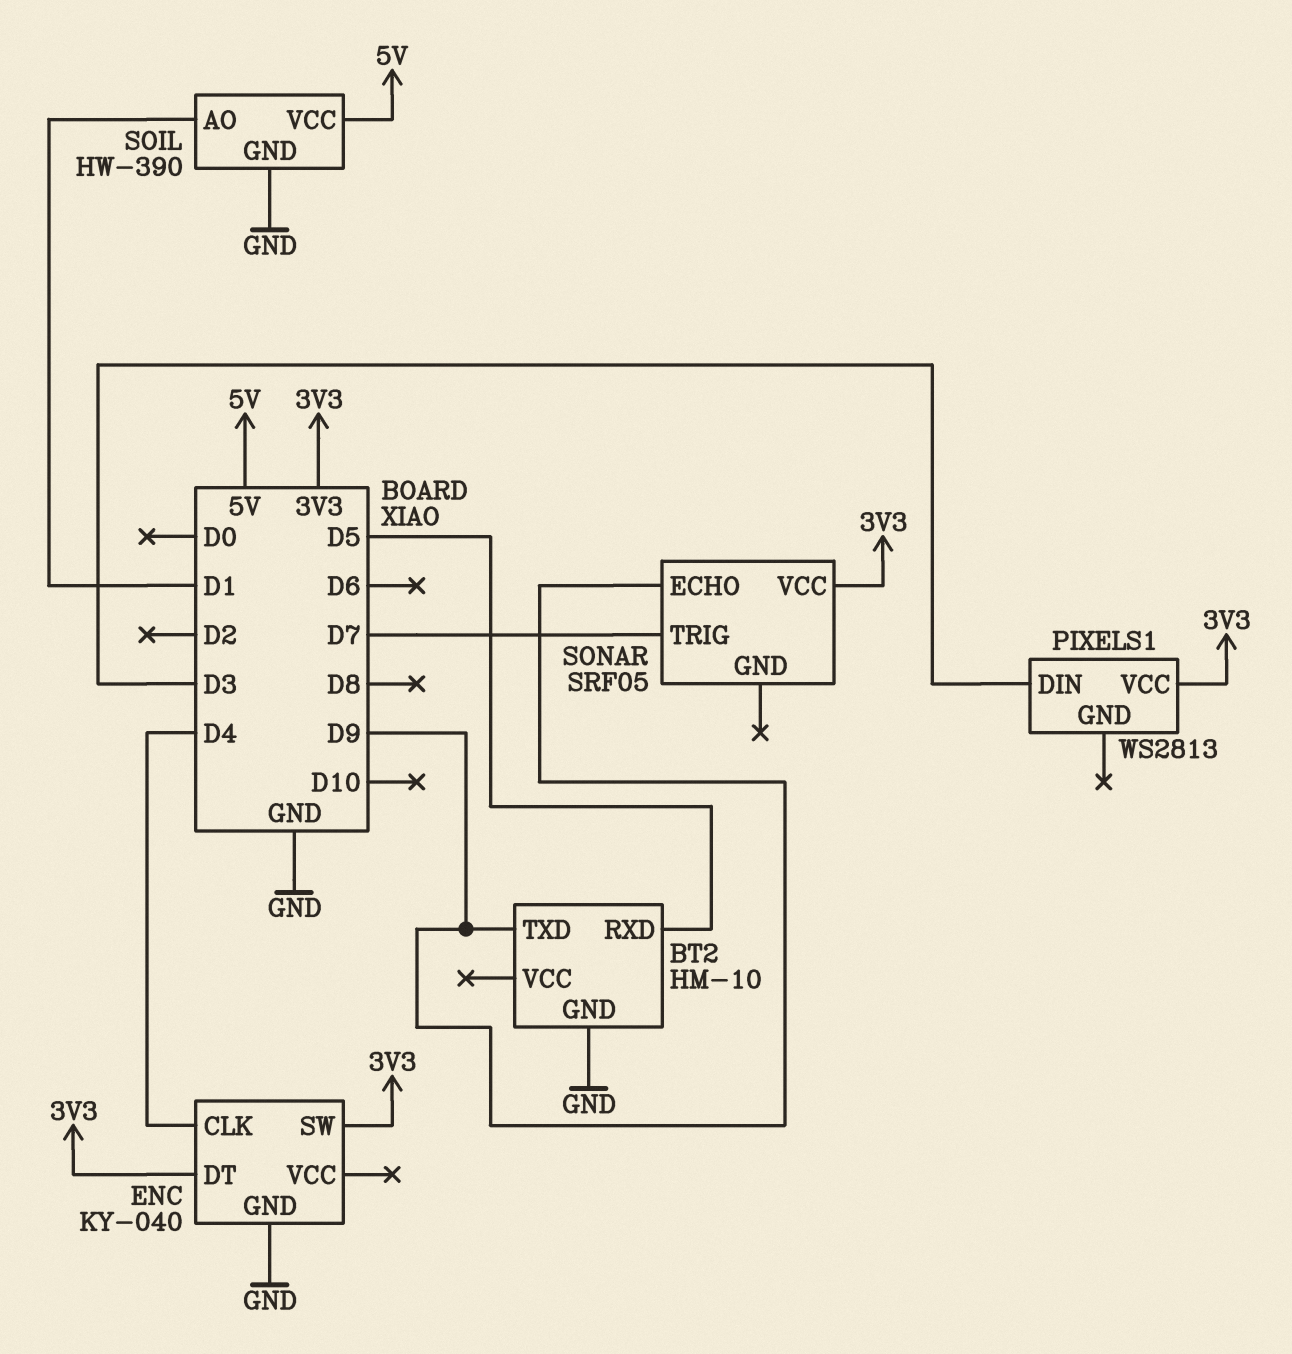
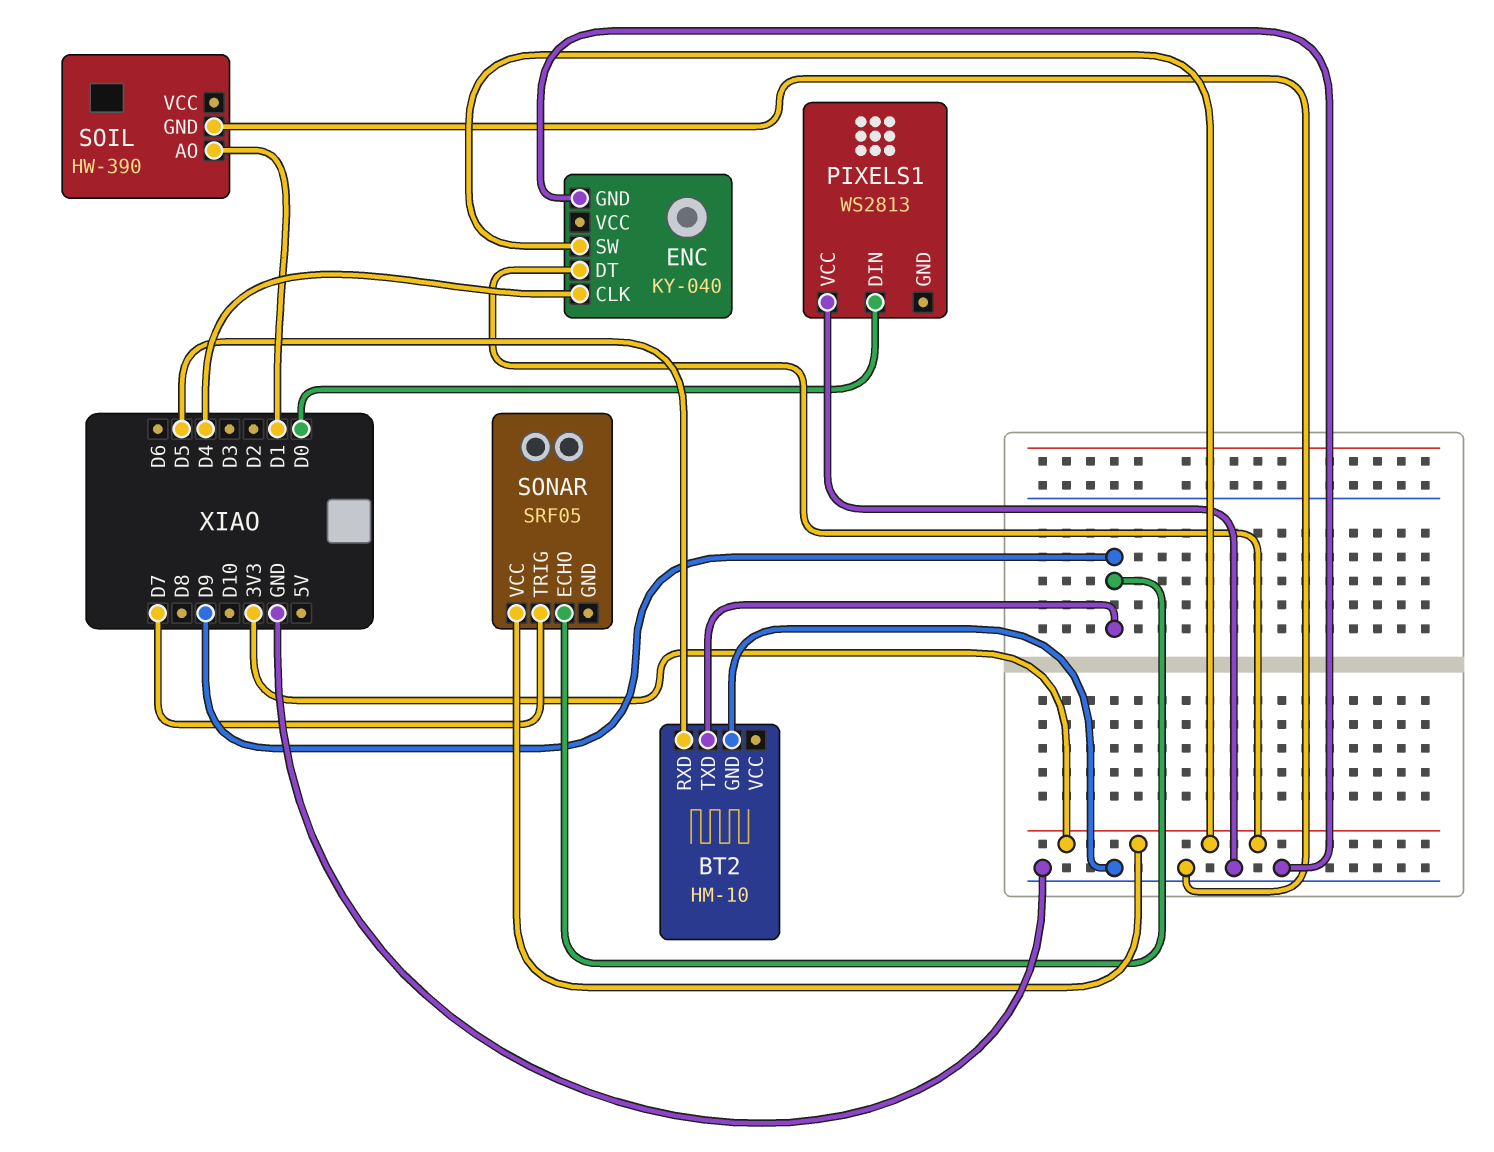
PIXELS1 pin DIN: D3 -> D0
PIXELS1 pin VCC: 3V3 -> GND
SOIL pin VCC: 5V -> none

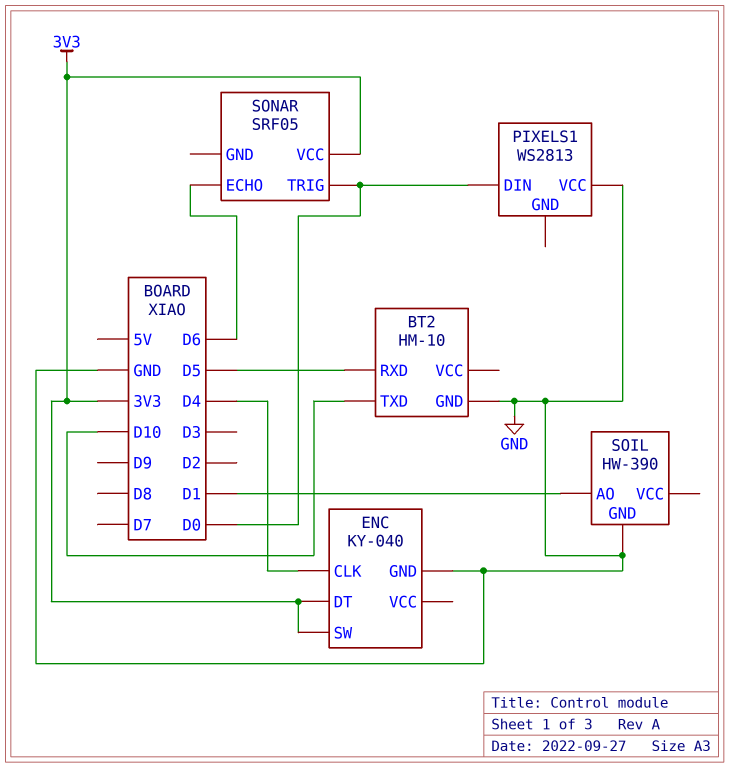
BT2 pin TXD: D9 -> D10
SONAR pin ECHO: D9 -> D6
SONAR pin TRIG: D7 -> D0

